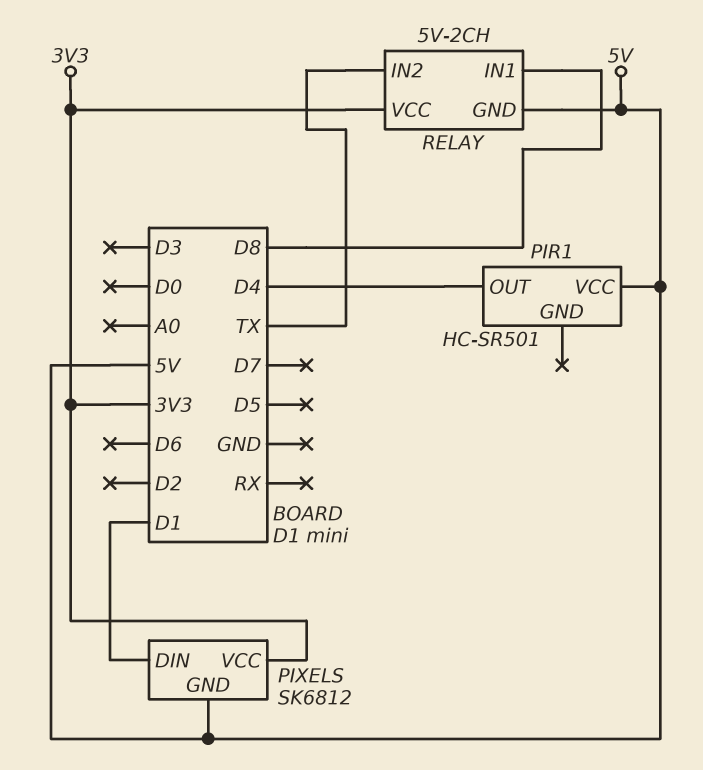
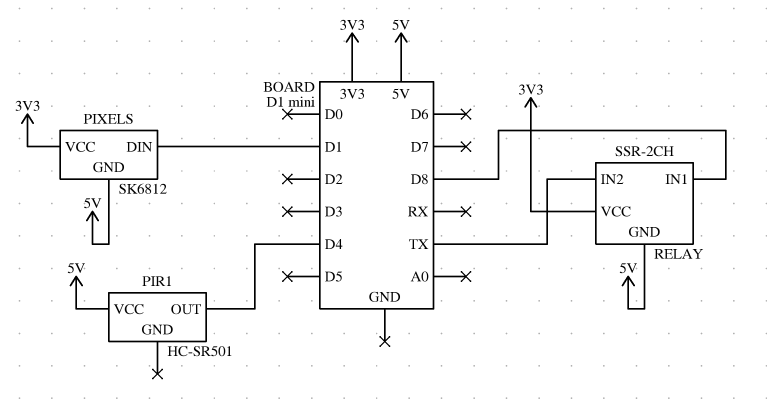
RELAY: 5V-2CH -> SSR-2CH

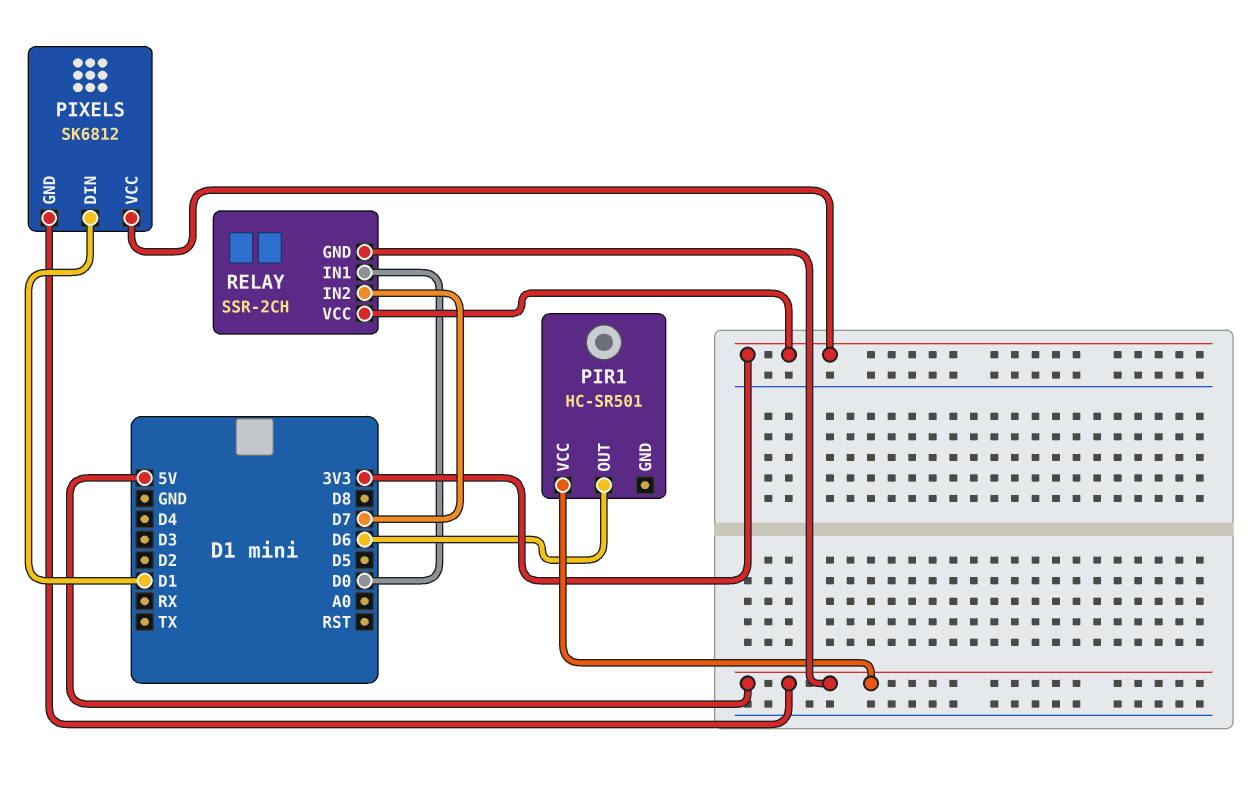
PIR1 pin OUT: D4 -> D6
RELAY pin IN1: D8 -> D0
RELAY pin IN2: TX -> D7

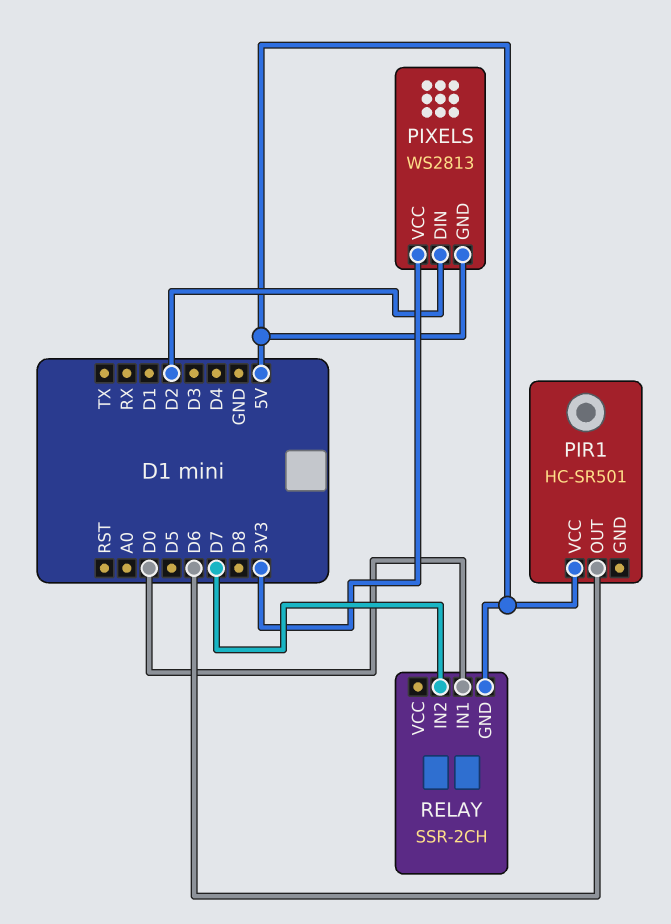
PIXELS: SK6812 -> WS2813
PIXELS pin DIN: D1 -> D2
RELAY pin VCC: 3V3 -> none

